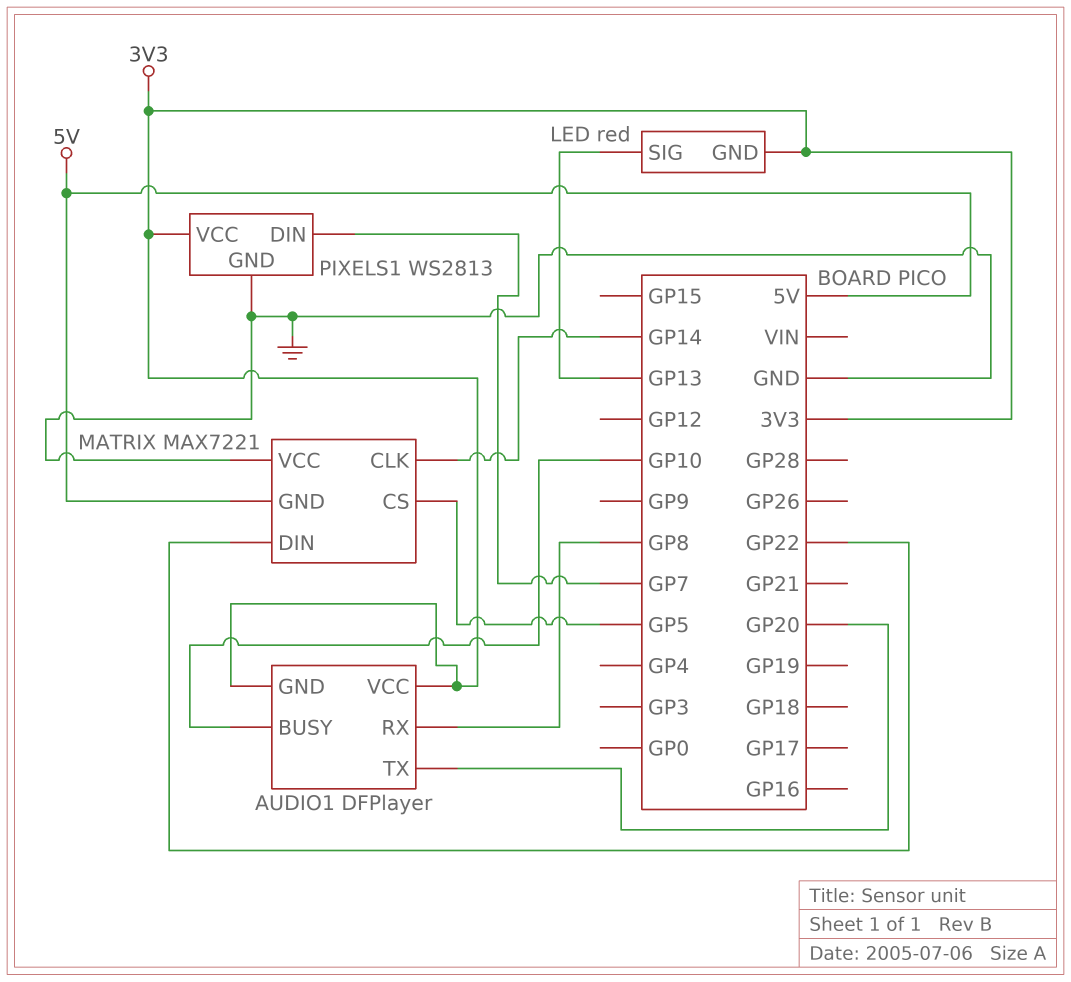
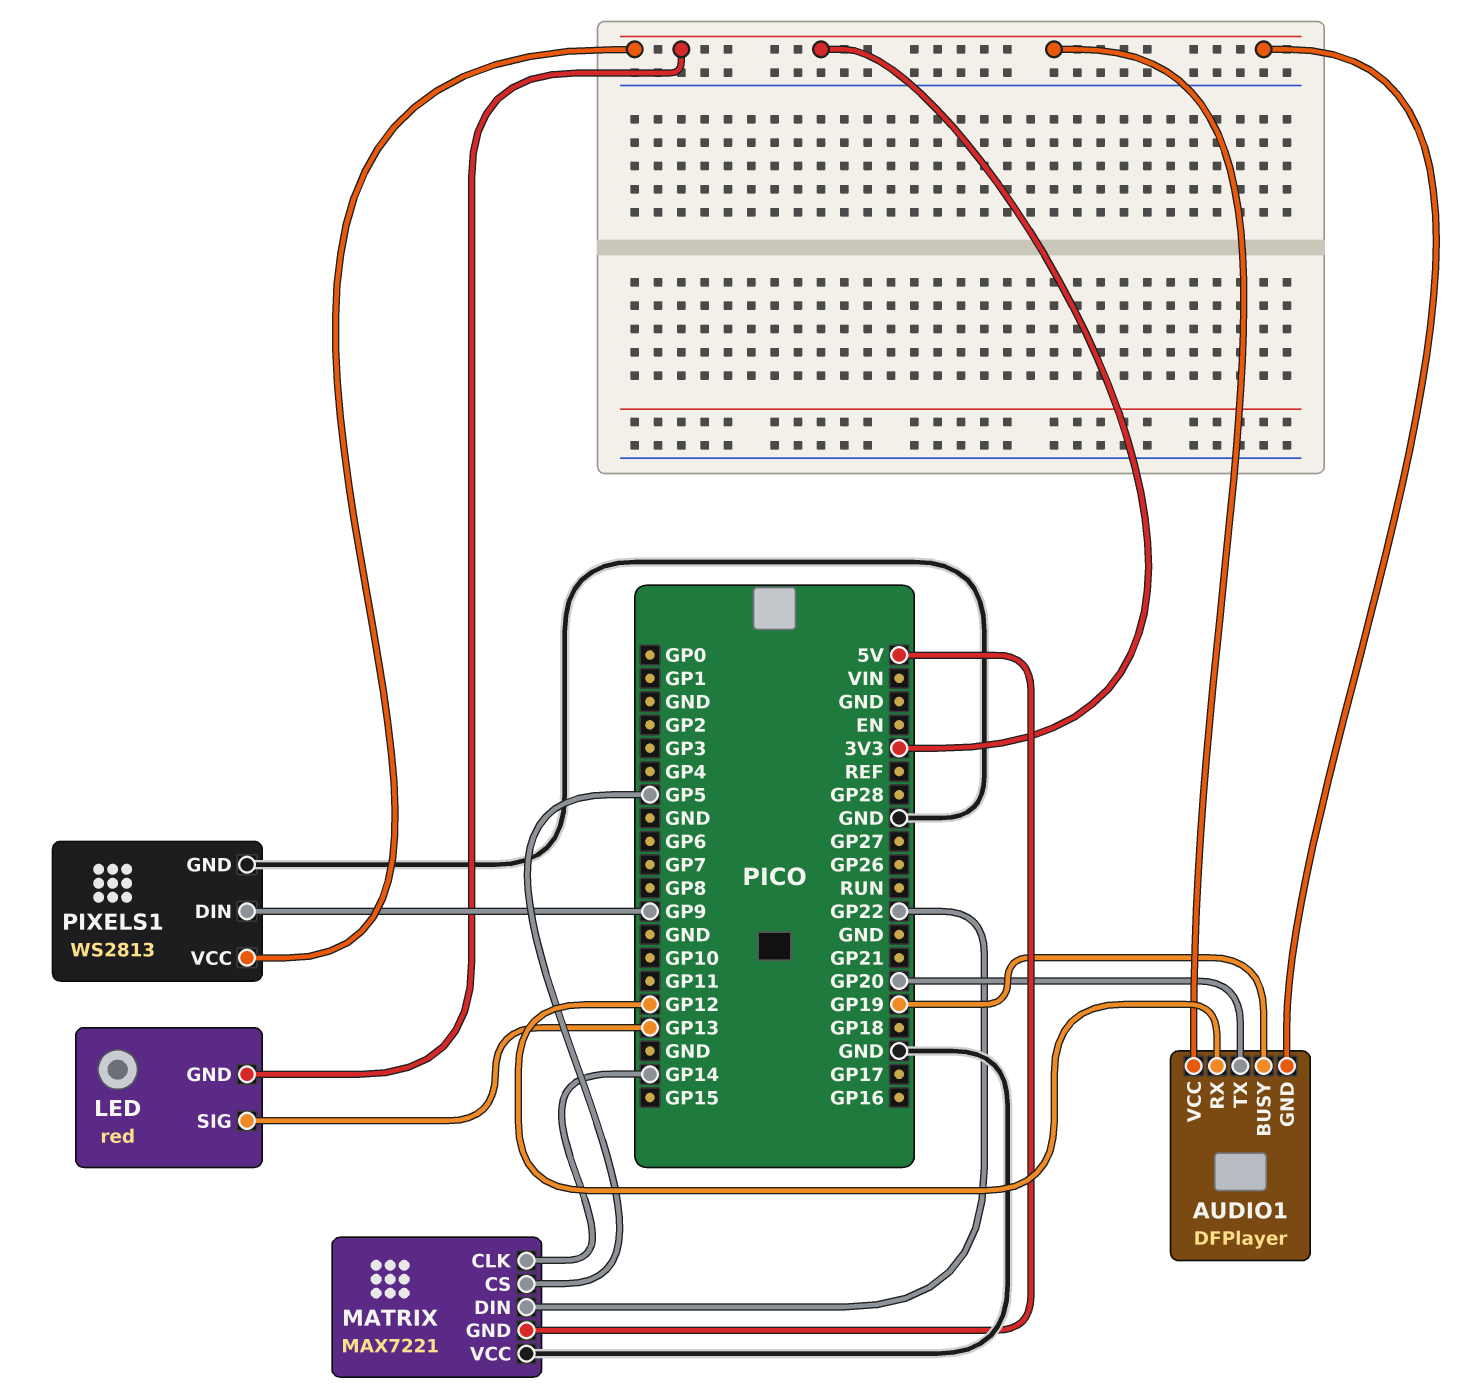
AUDIO1 pin BUSY: GP10 -> GP19
AUDIO1 pin RX: GP8 -> GP12
PIXELS1 pin DIN: GP7 -> GP9

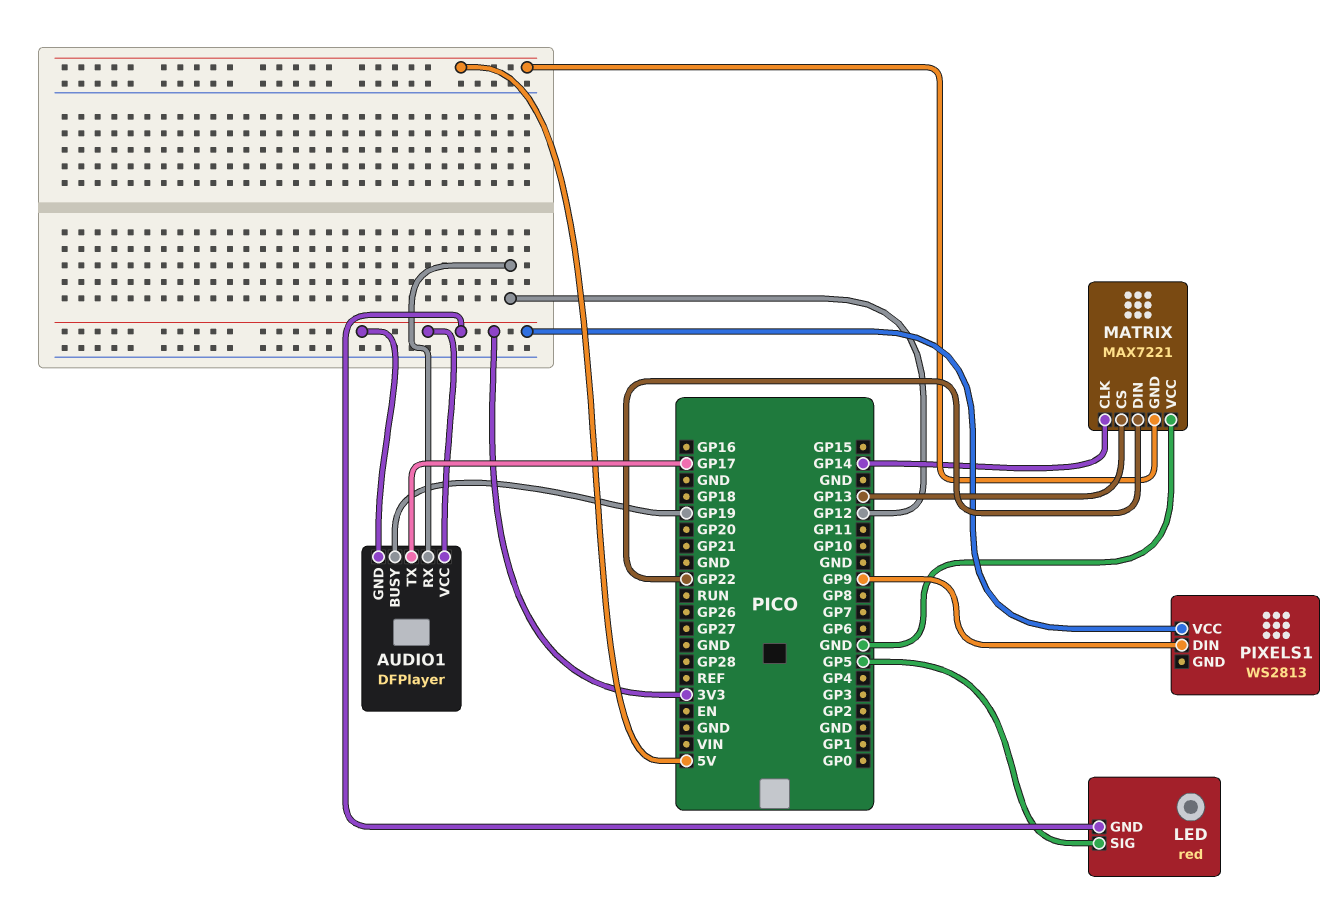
AUDIO1 pin TX: GP20 -> GP17
LED pin SIG: GP13 -> GP5
MATRIX pin CS: GP5 -> GP13
PIXELS1 pin GND: GND -> none

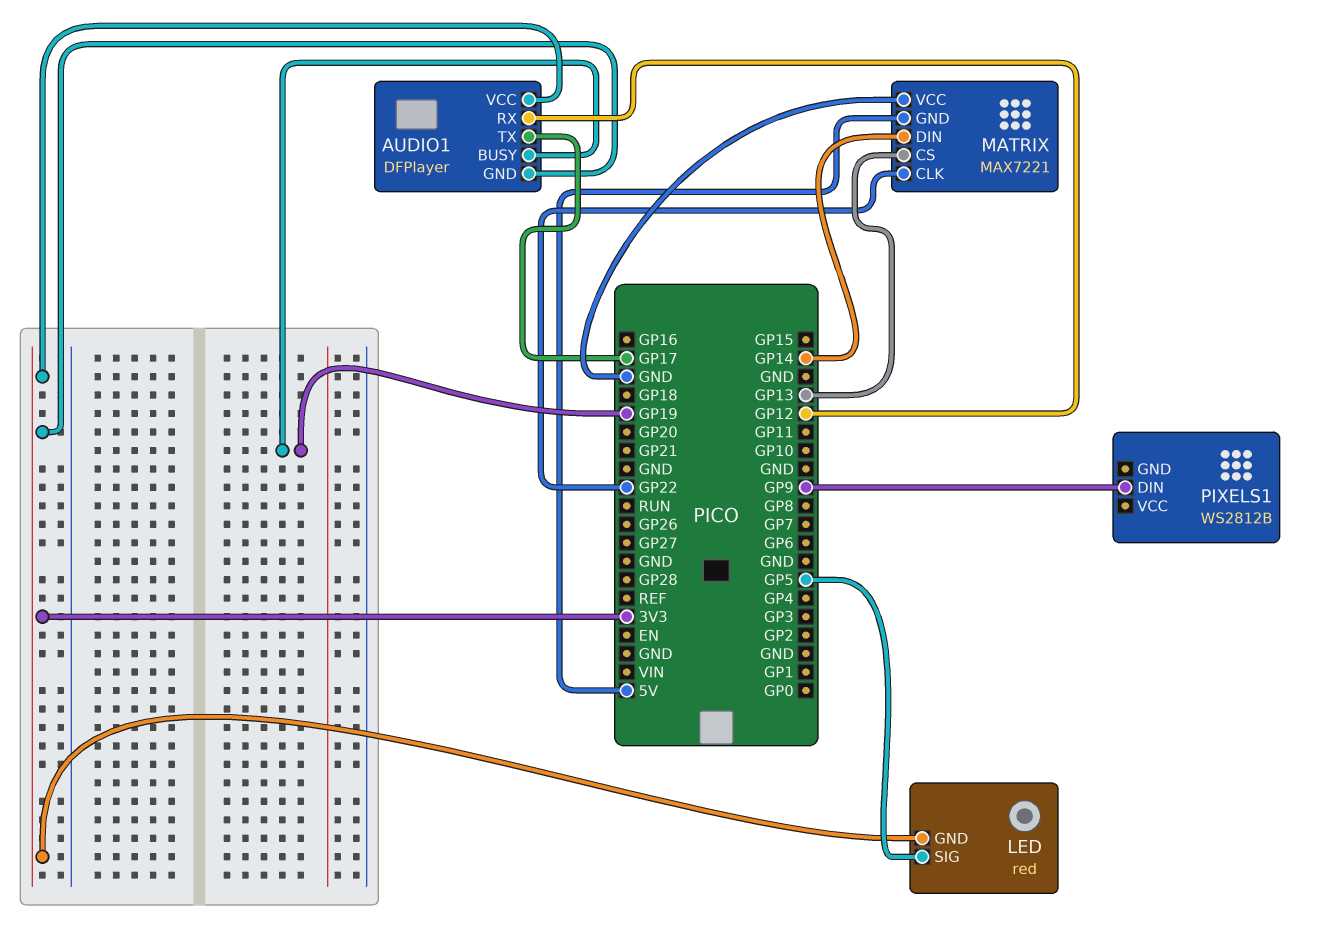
MATRIX pin CLK: GP14 -> GP22
MATRIX pin DIN: GP22 -> GP14
PIXELS1: WS2813 -> WS2812B
PIXELS1 pin VCC: 3V3 -> none

